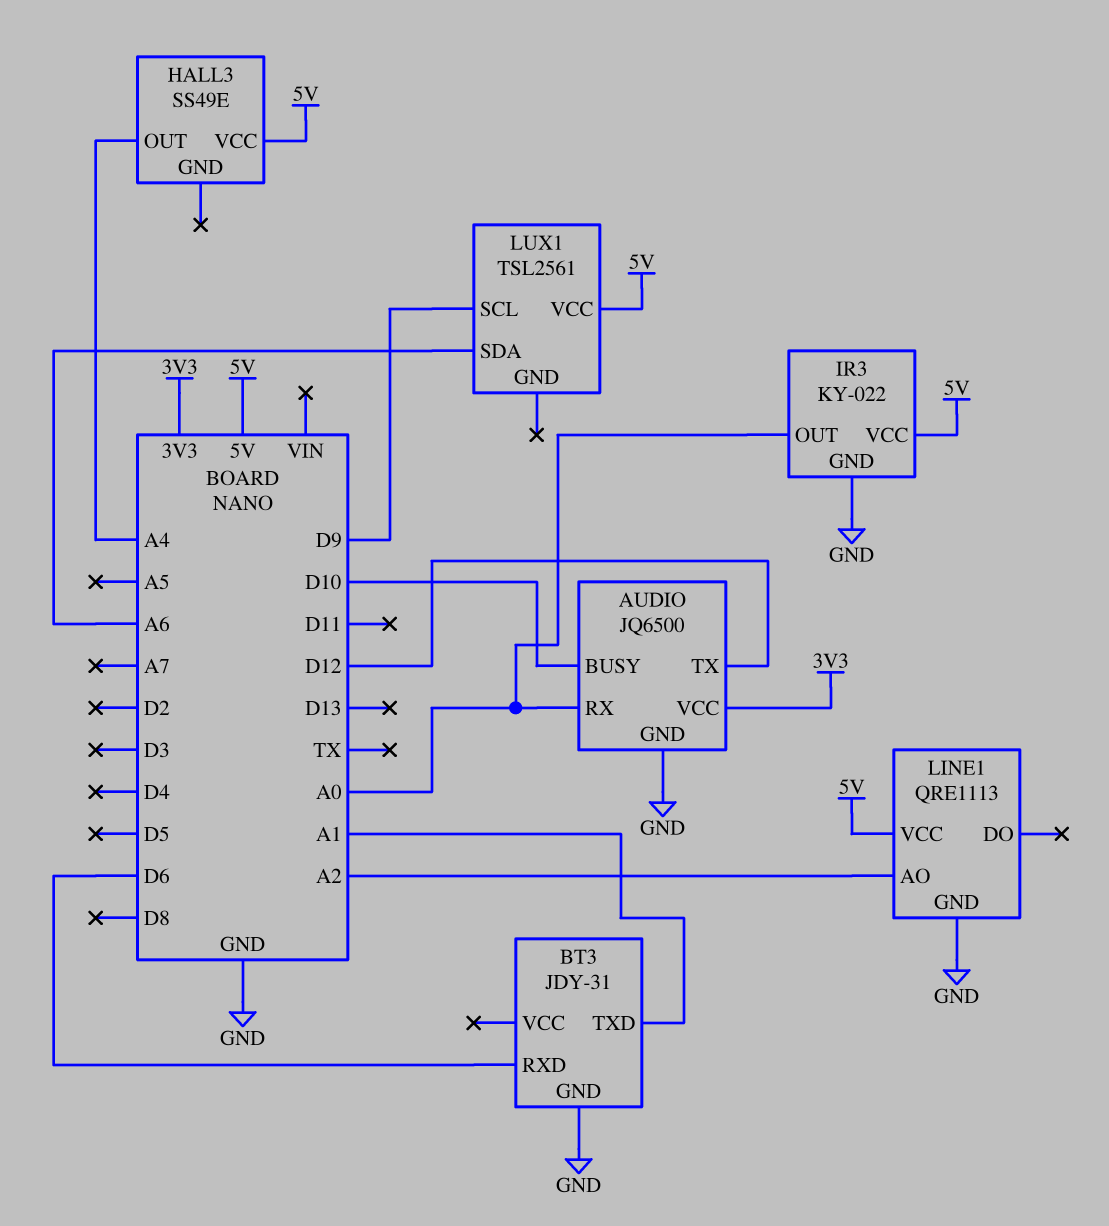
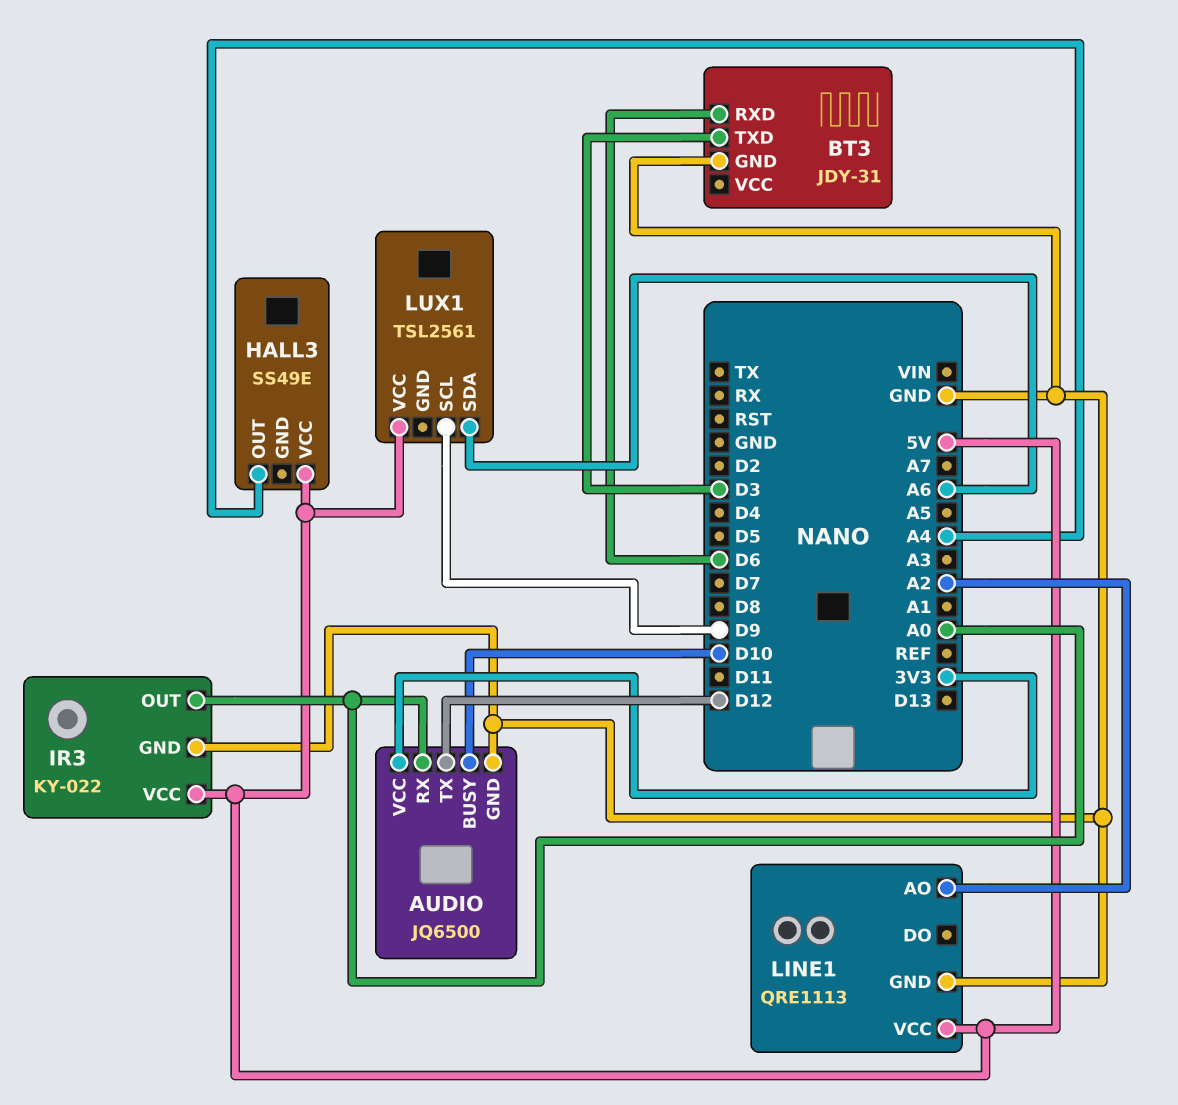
BT3 pin TXD: A1 -> D3

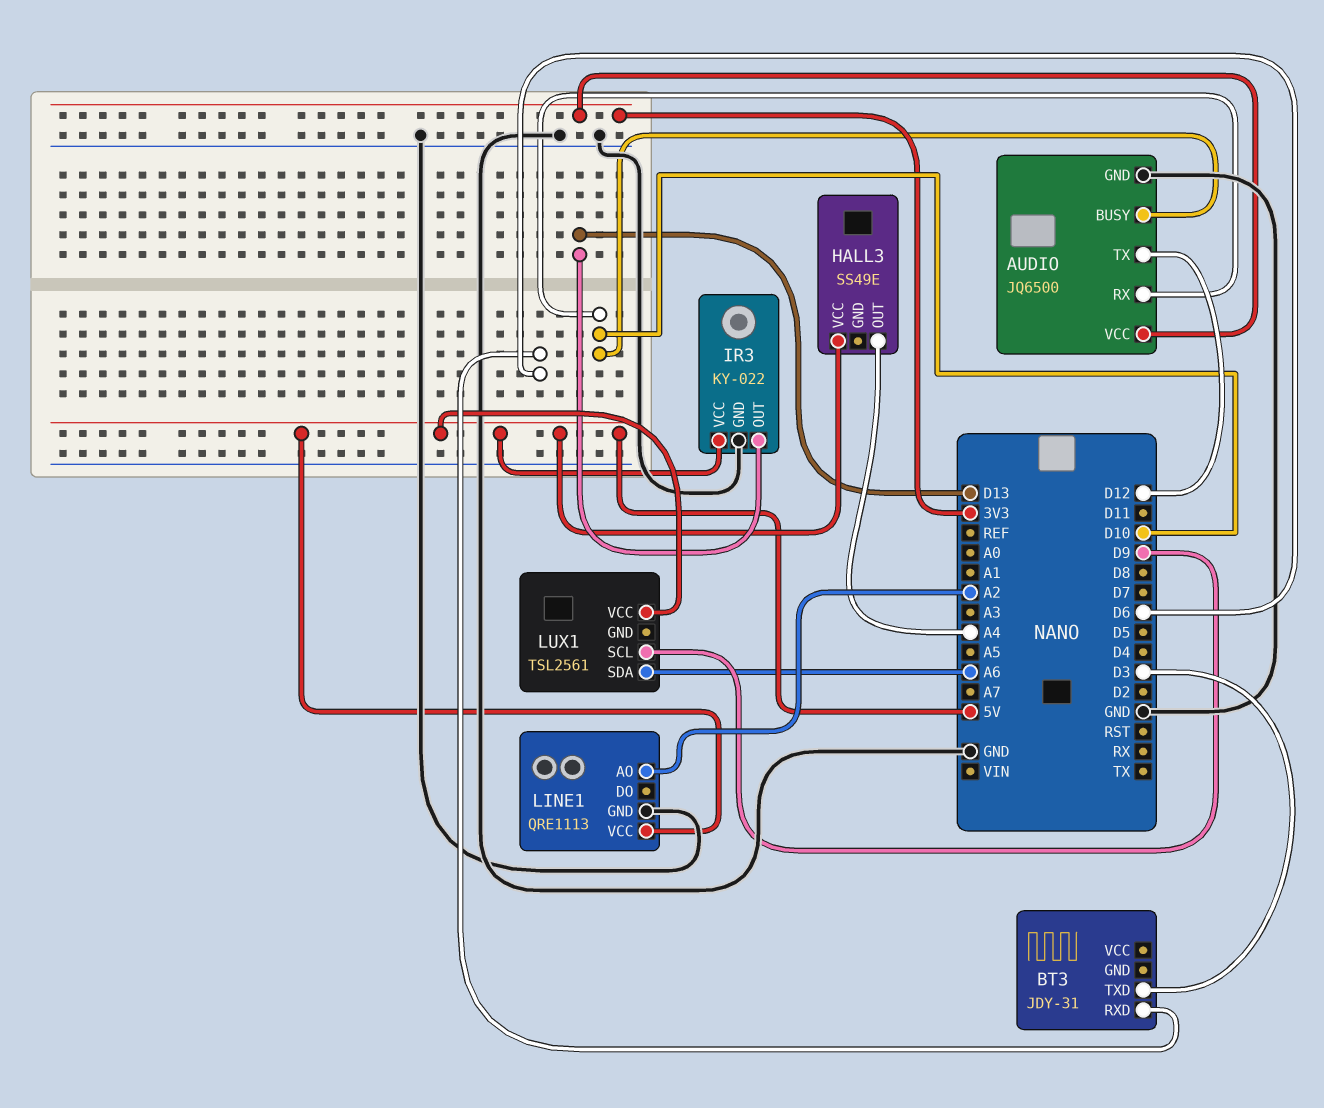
AUDIO pin RX: A0 -> D10
BT3 pin GND: GND -> none
IR3 pin OUT: A0 -> D13

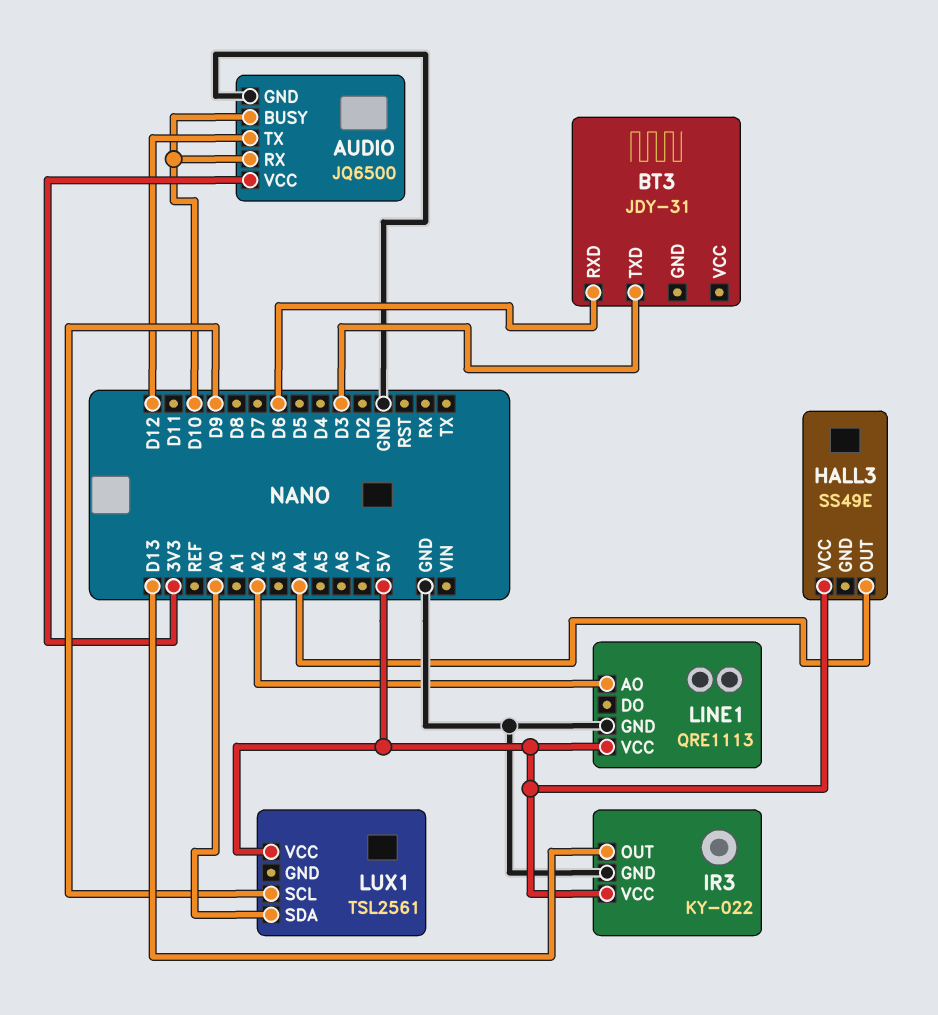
LUX1 pin SDA: A6 -> A0

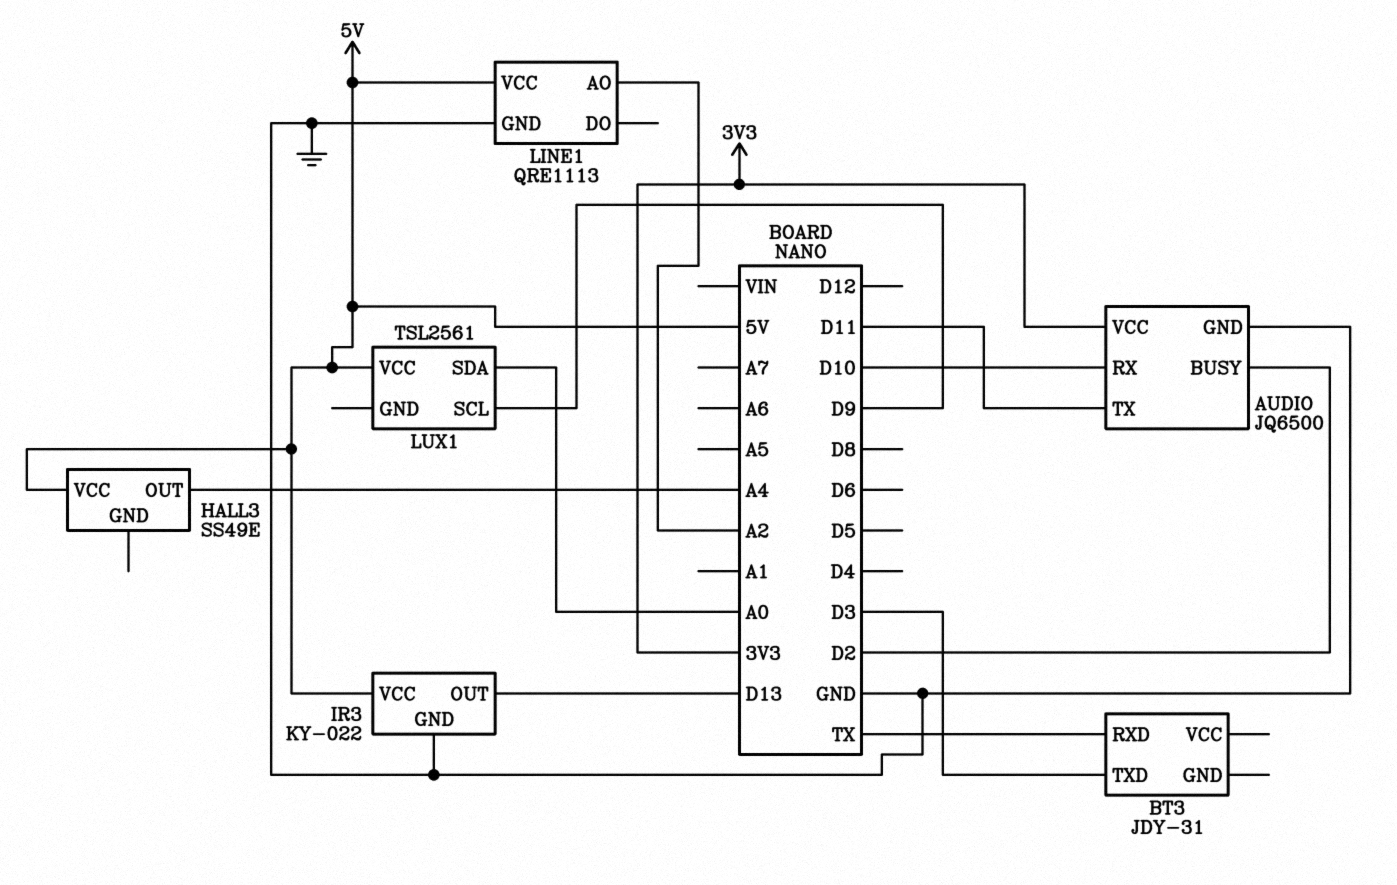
AUDIO pin BUSY: D10 -> D2
AUDIO pin TX: D12 -> D11
BT3 pin RXD: D6 -> TX

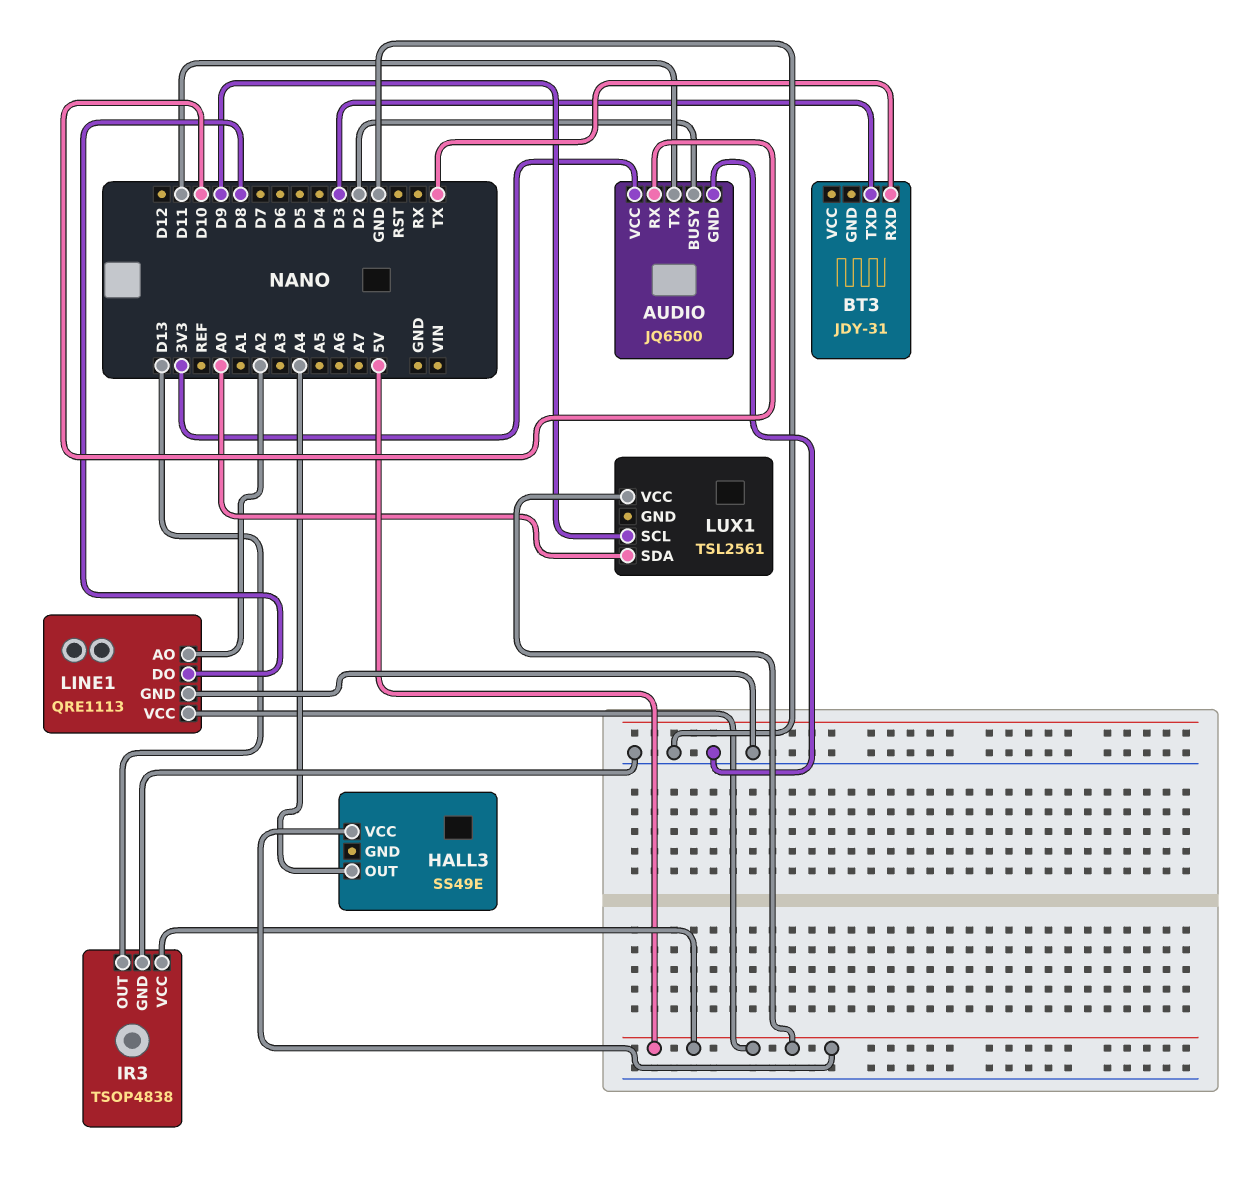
IR3: KY-022 -> TSOP4838
LINE1 pin DO: none -> D8

